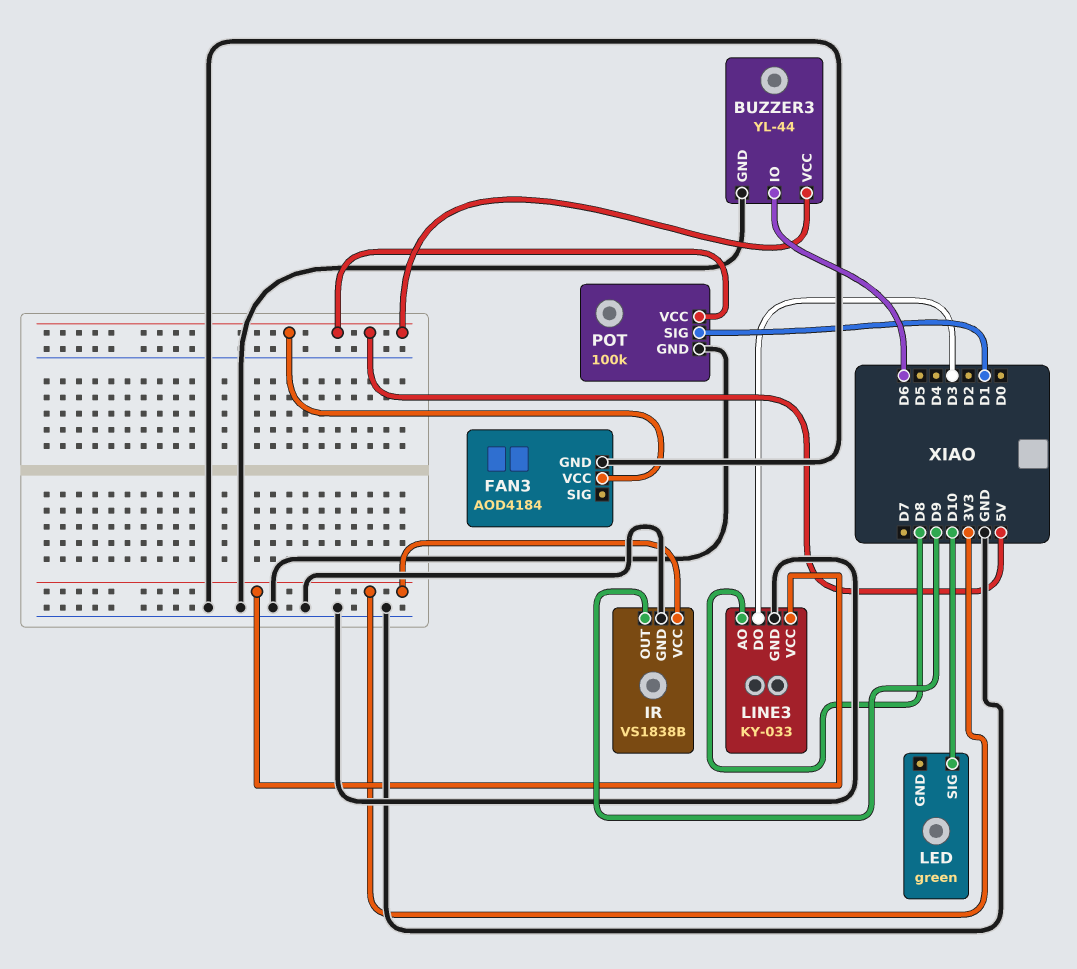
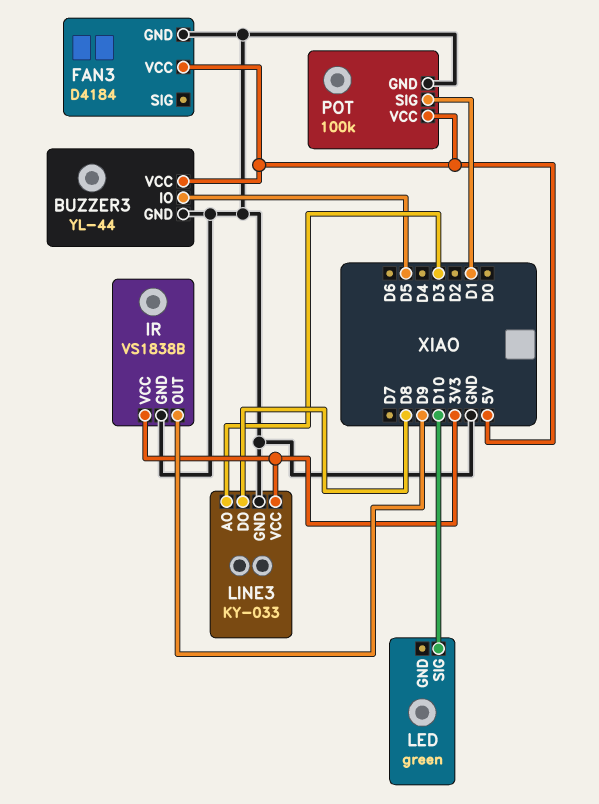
BUZZER3 pin IO: D6 -> D5
FAN3: AOD4184 -> D4184
LINE3 pin AO: D8 -> D3
LINE3 pin DO: D3 -> D8

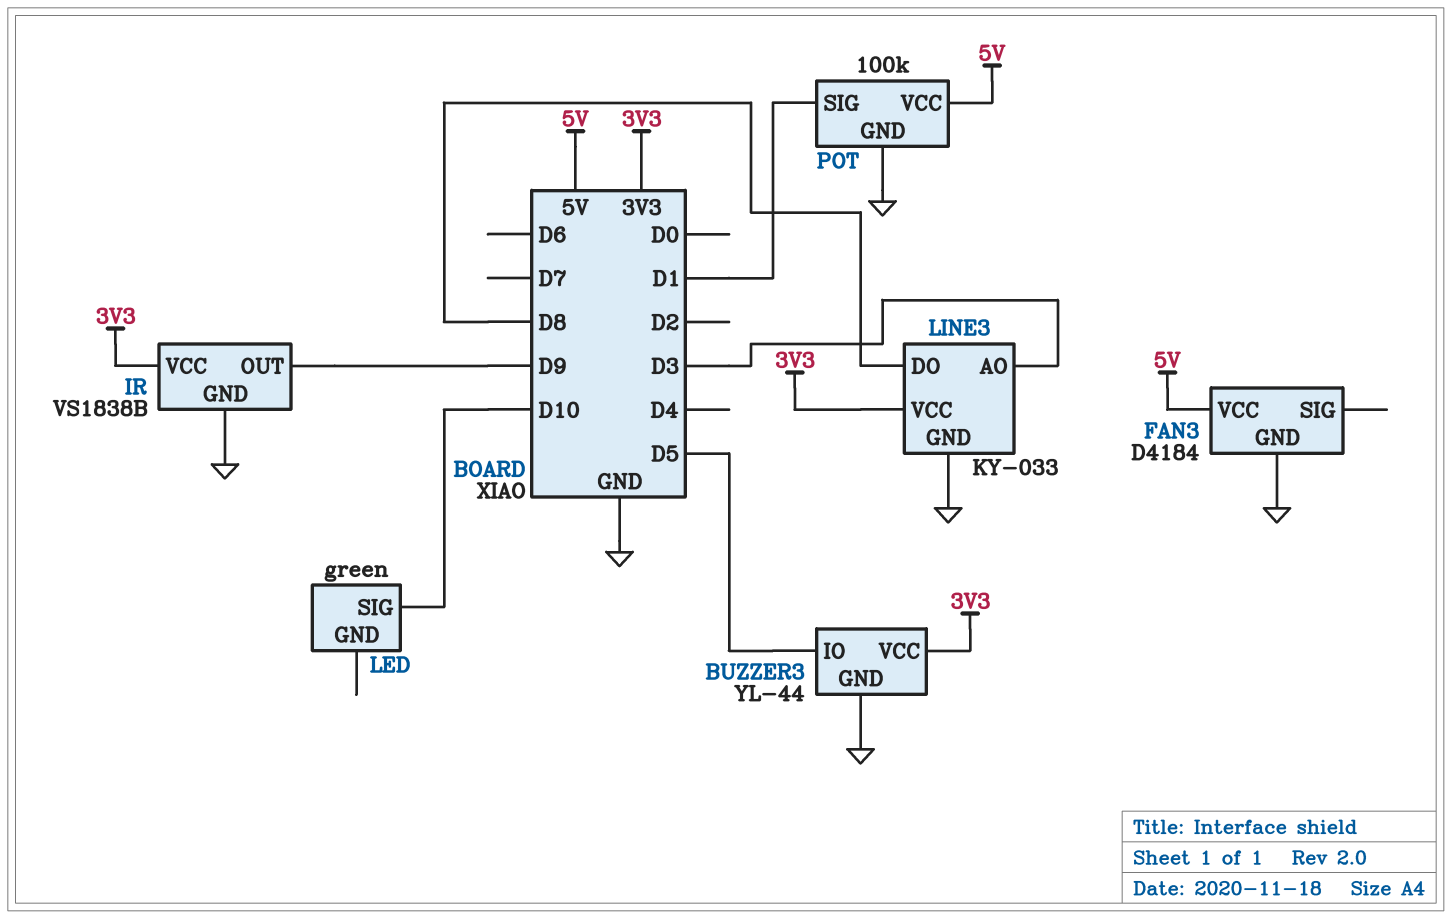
BUZZER3 pin VCC: 5V -> 3V3

